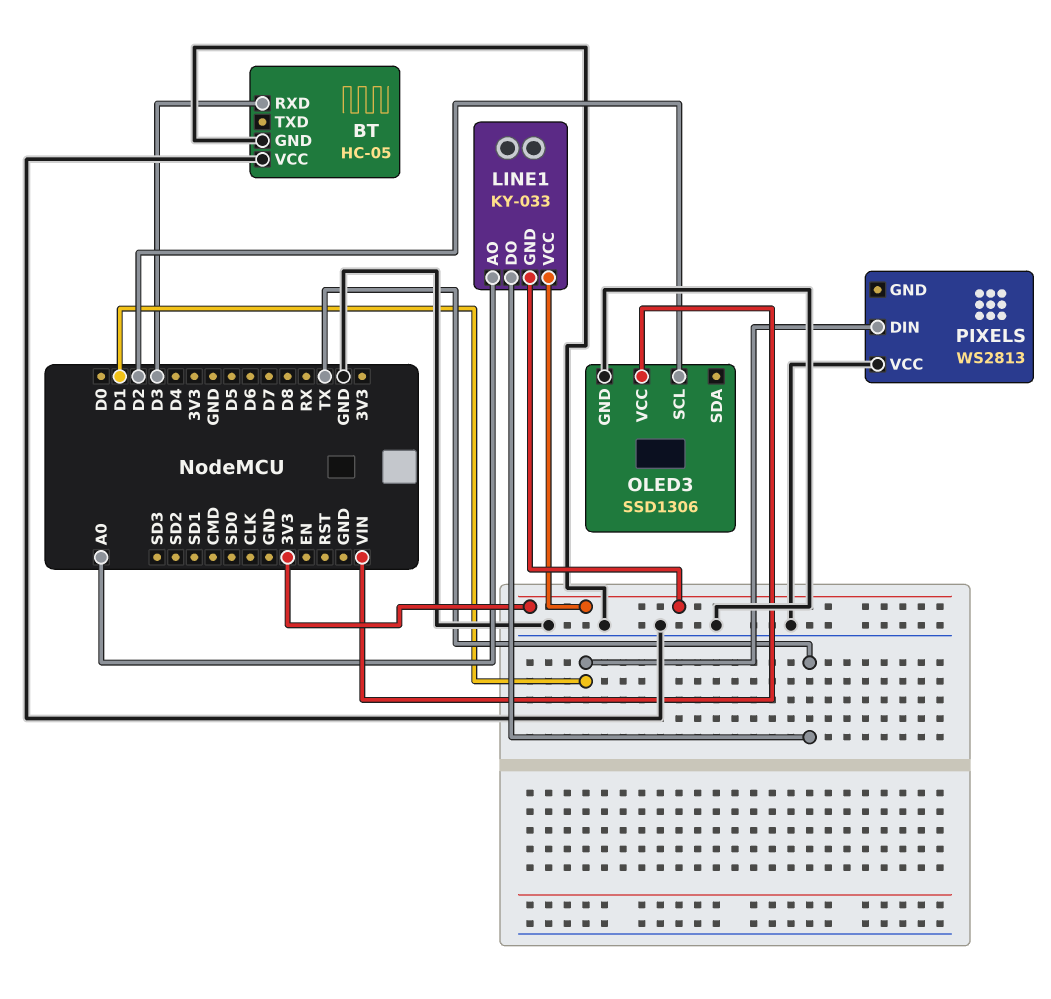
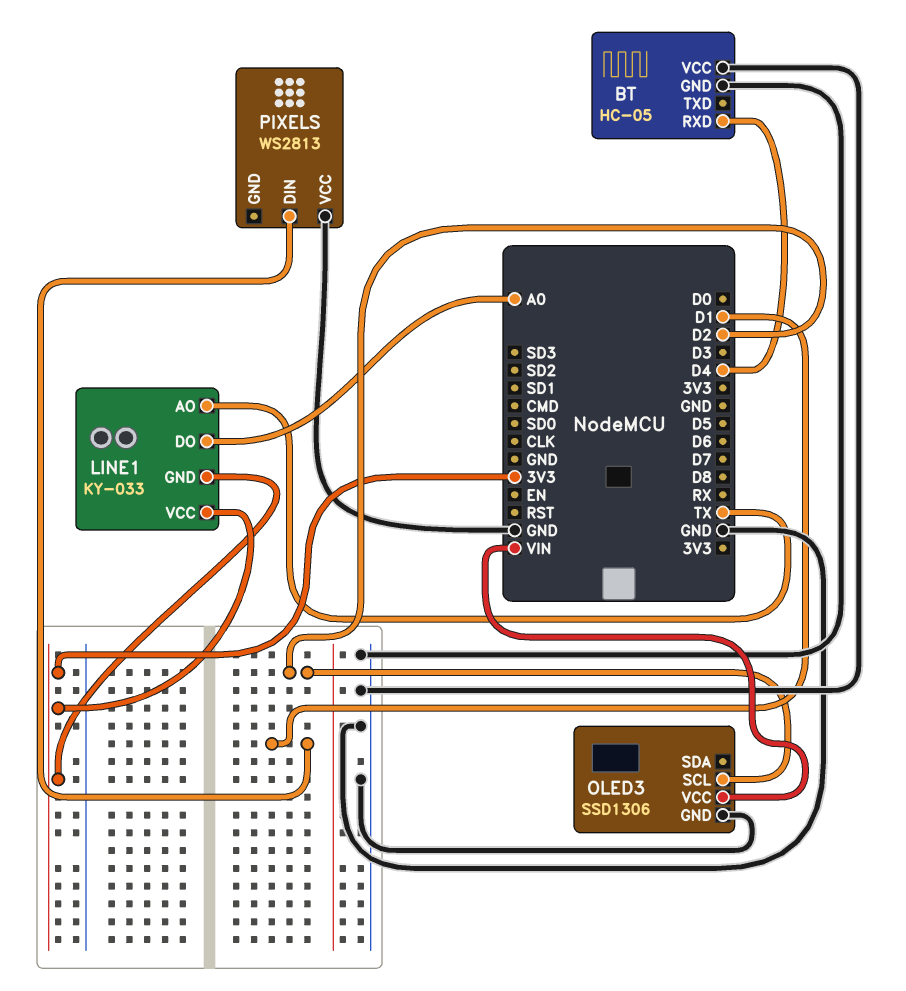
BT pin RXD: D3 -> D4
LINE1 pin AO: A0 -> TX
LINE1 pin DO: TX -> A0

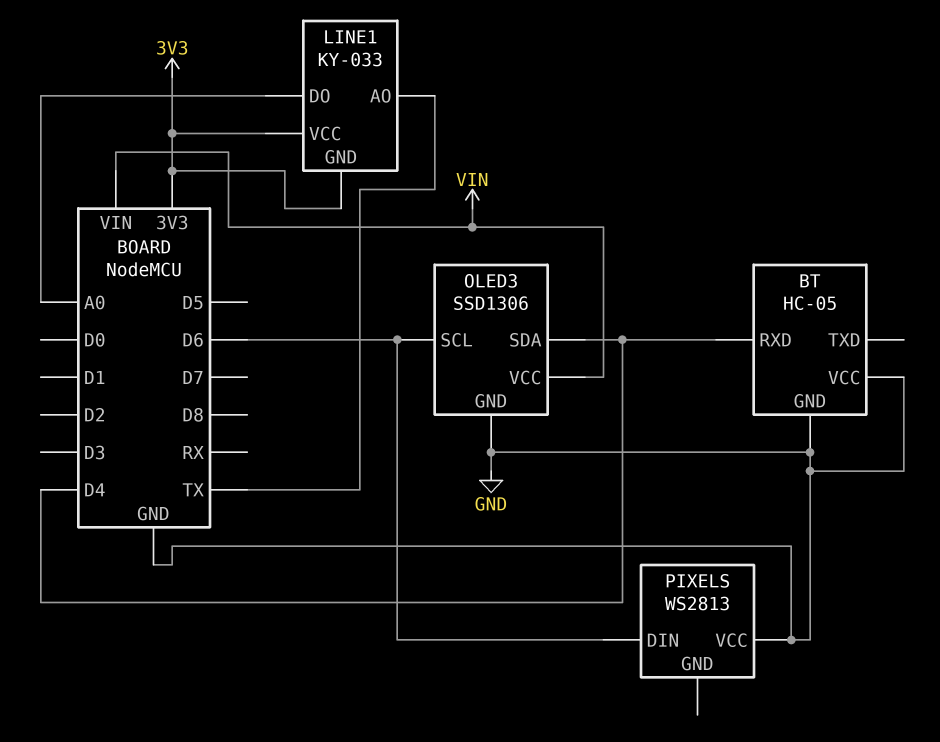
OLED3 pin SCL: D2 -> D6
OLED3 pin SDA: none -> D4
PIXELS pin DIN: D1 -> D6

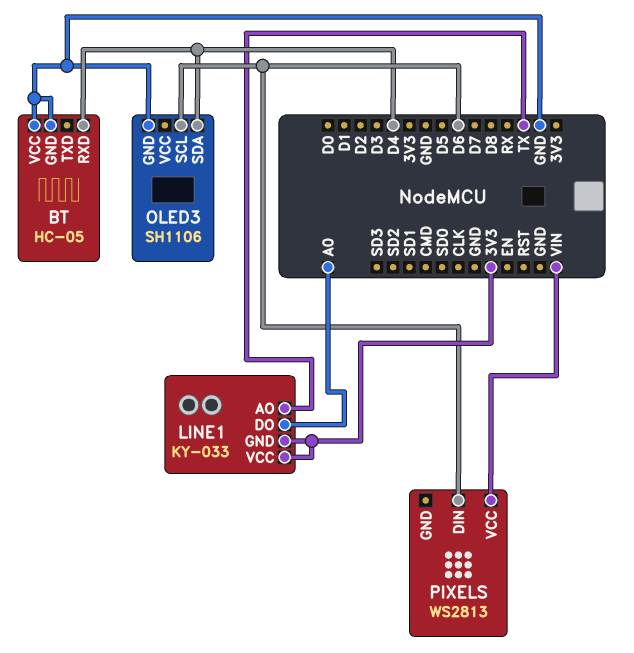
OLED3: SSD1306 -> SH1106
OLED3 pin VCC: VIN -> none
PIXELS pin VCC: GND -> VIN

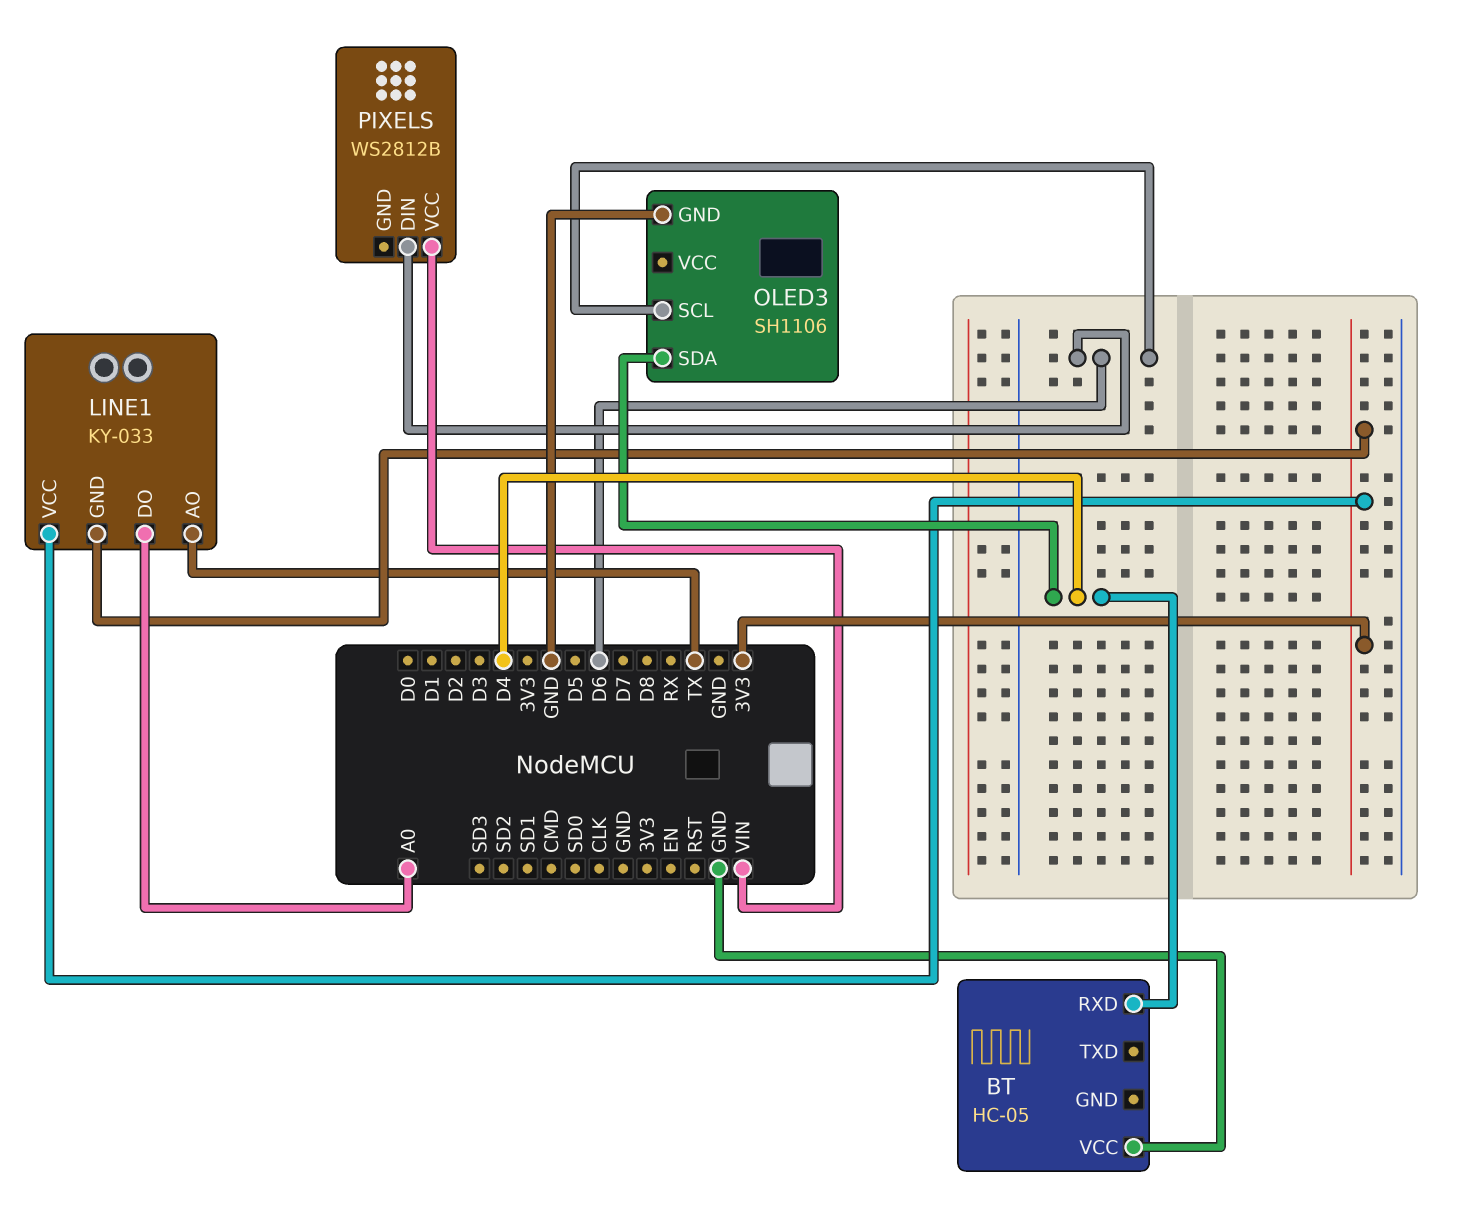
BT pin GND: GND -> none
PIXELS: WS2813 -> WS2812B

